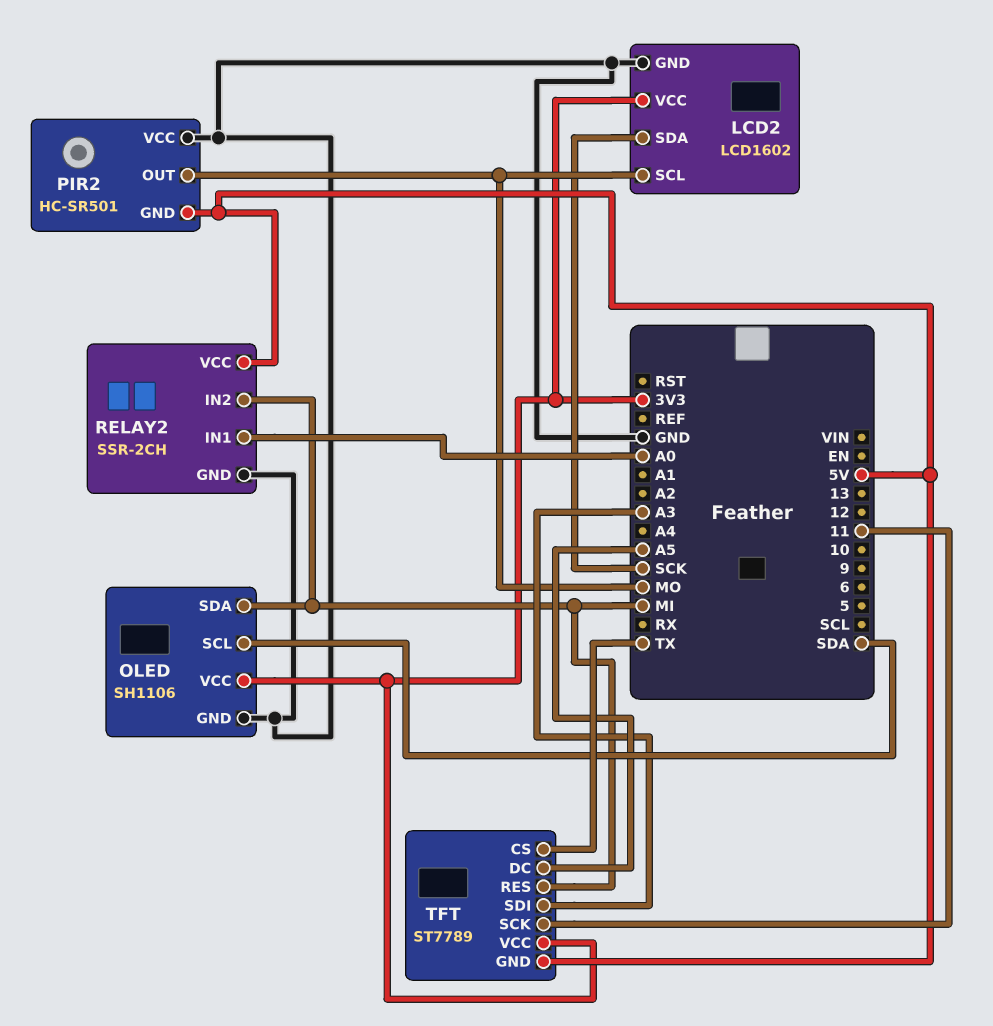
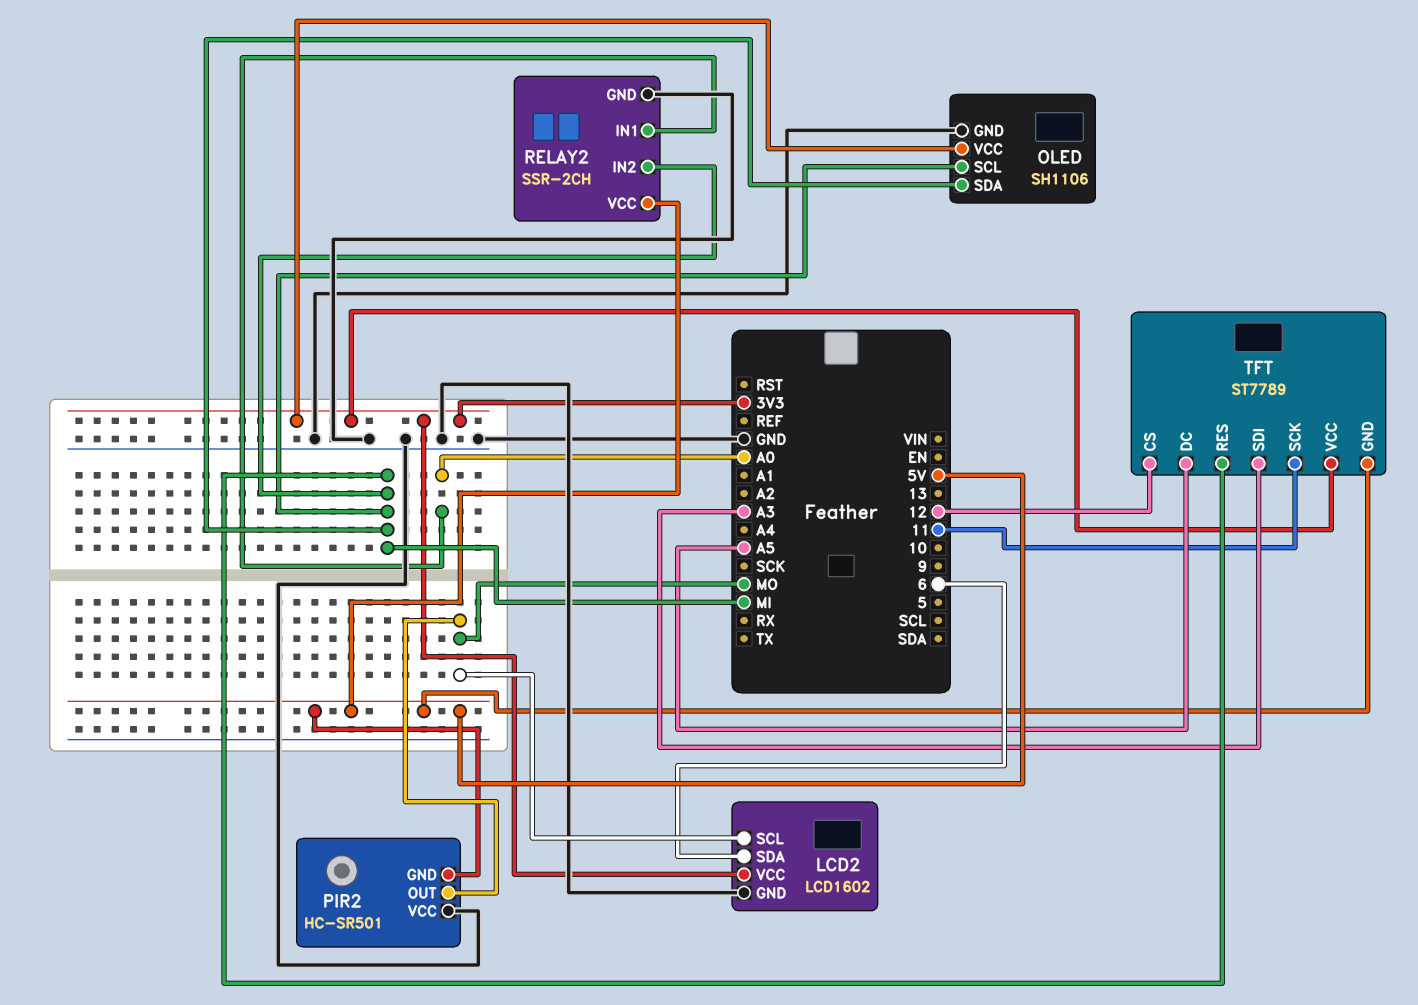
LCD2 pin SDA: SCK -> 6
OLED pin SCL: SDA -> MI
TFT pin CS: TX -> 12

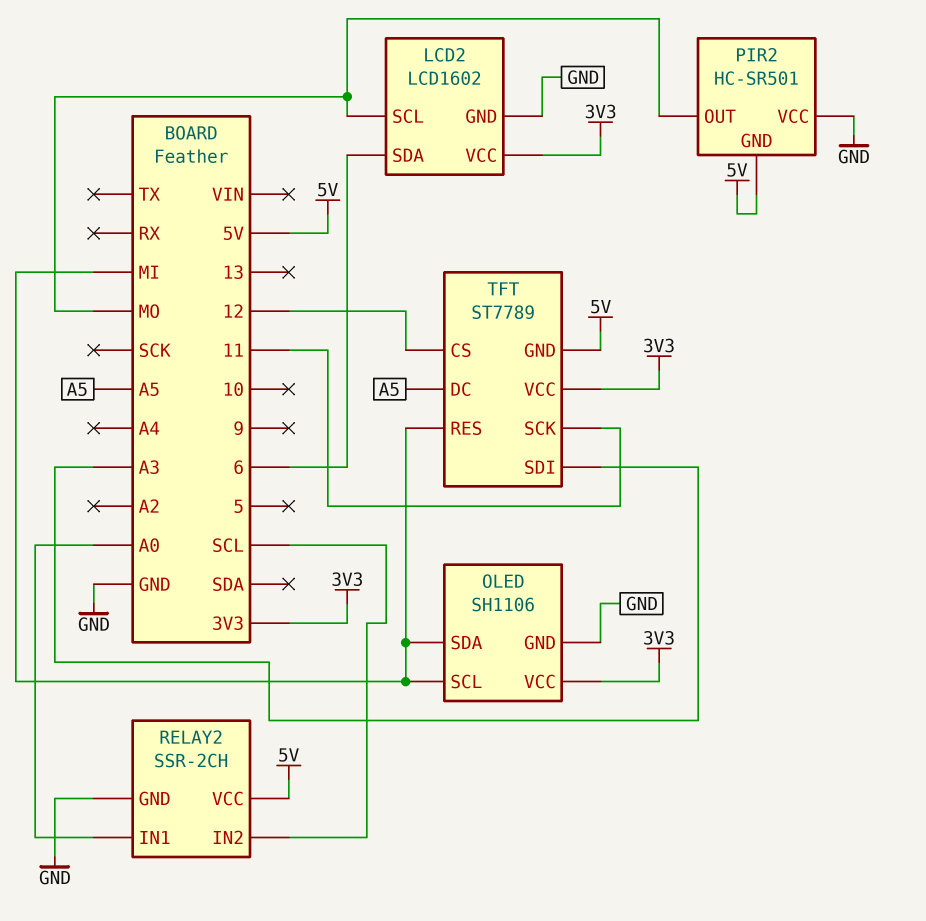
RELAY2 pin IN2: MI -> SCL

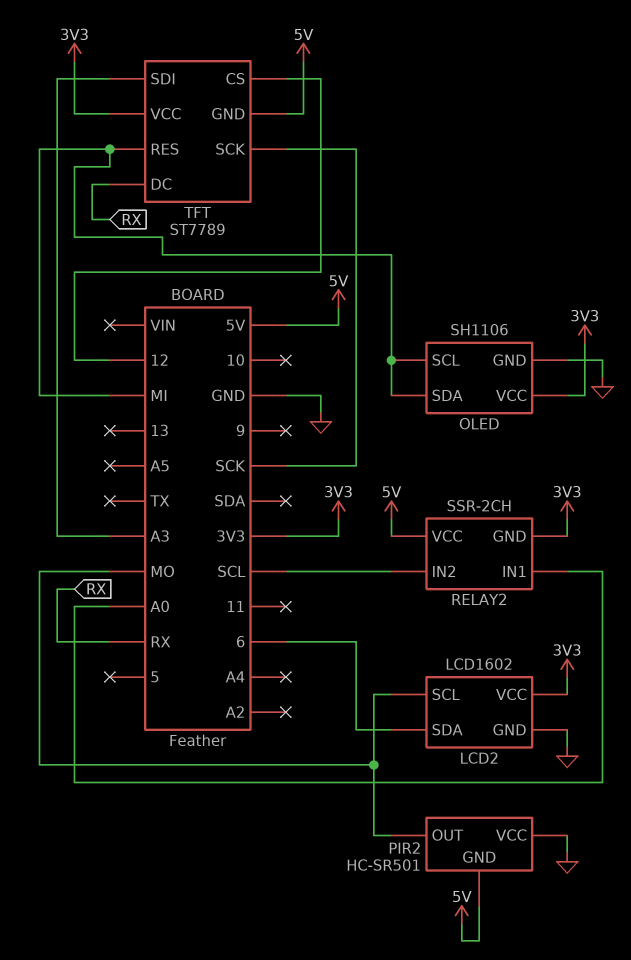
RELAY2 pin GND: GND -> 3V3
TFT pin DC: A5 -> RX
TFT pin SCK: 11 -> SCK

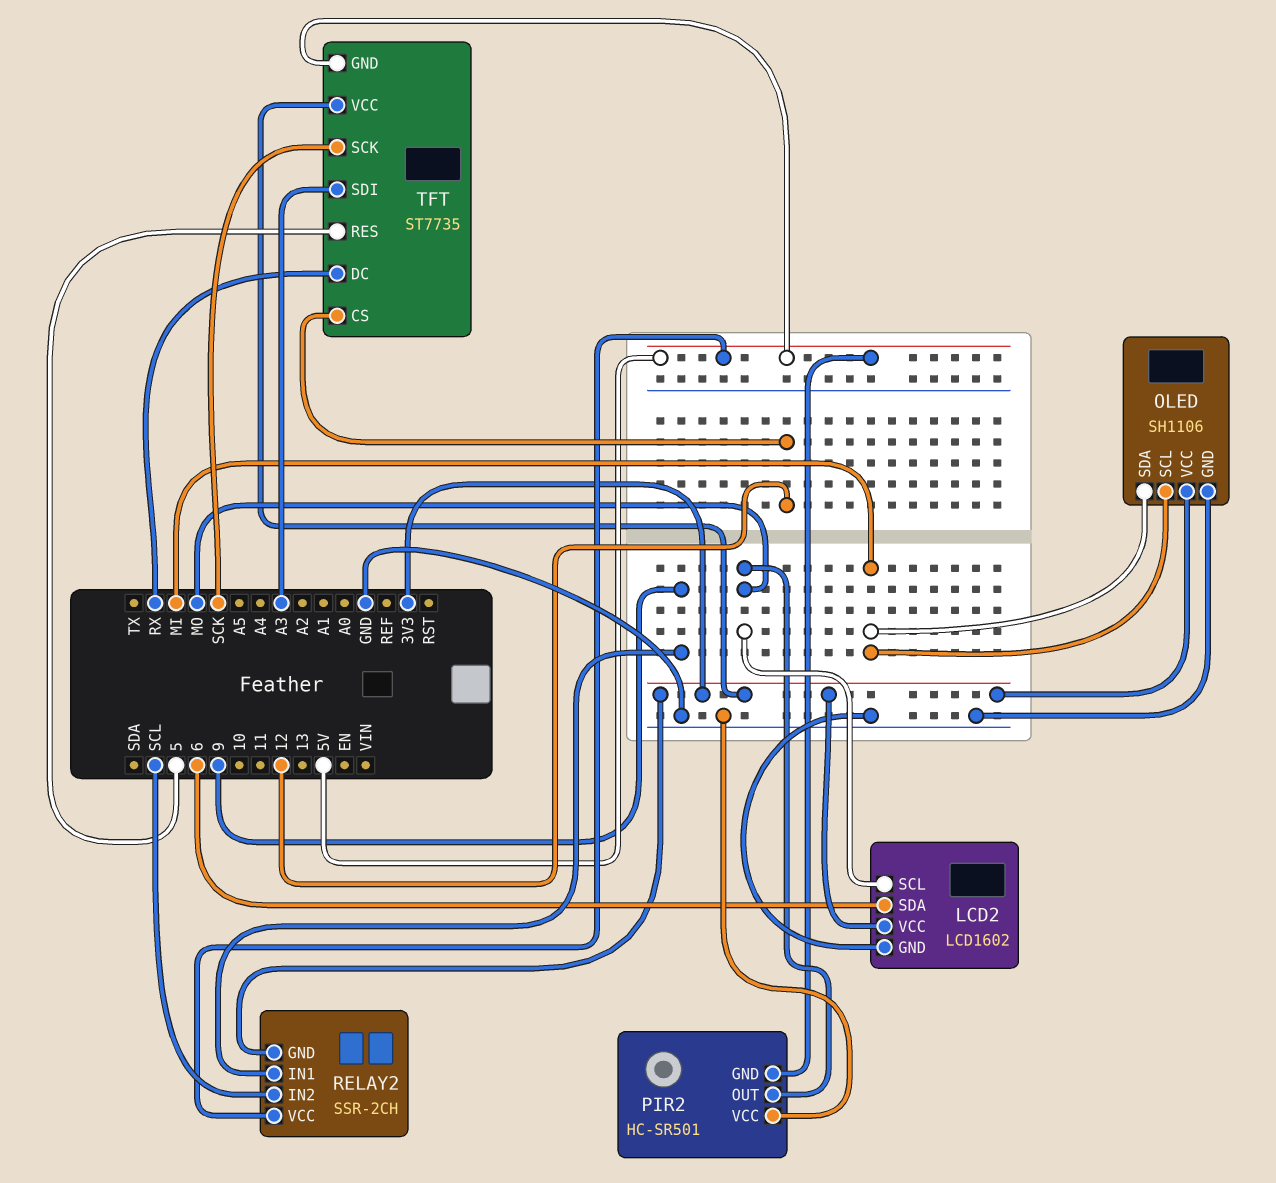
RELAY2 pin IN1: A0 -> 9
TFT: ST7789 -> ST7735
TFT pin RES: MI -> 5

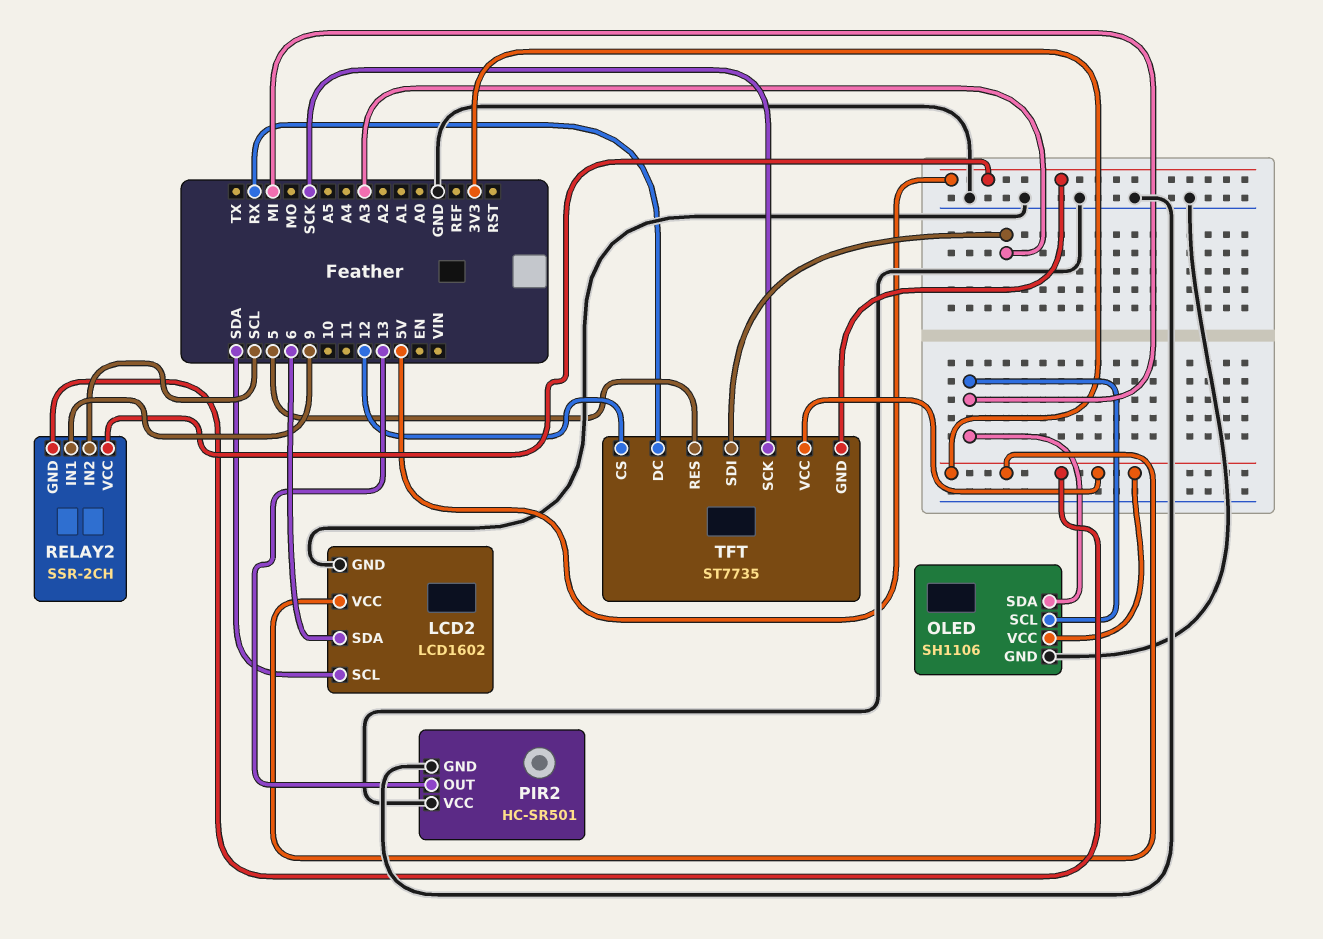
LCD2 pin SCL: MO -> SDA
PIR2 pin GND: 5V -> GND
PIR2 pin OUT: MO -> 13

